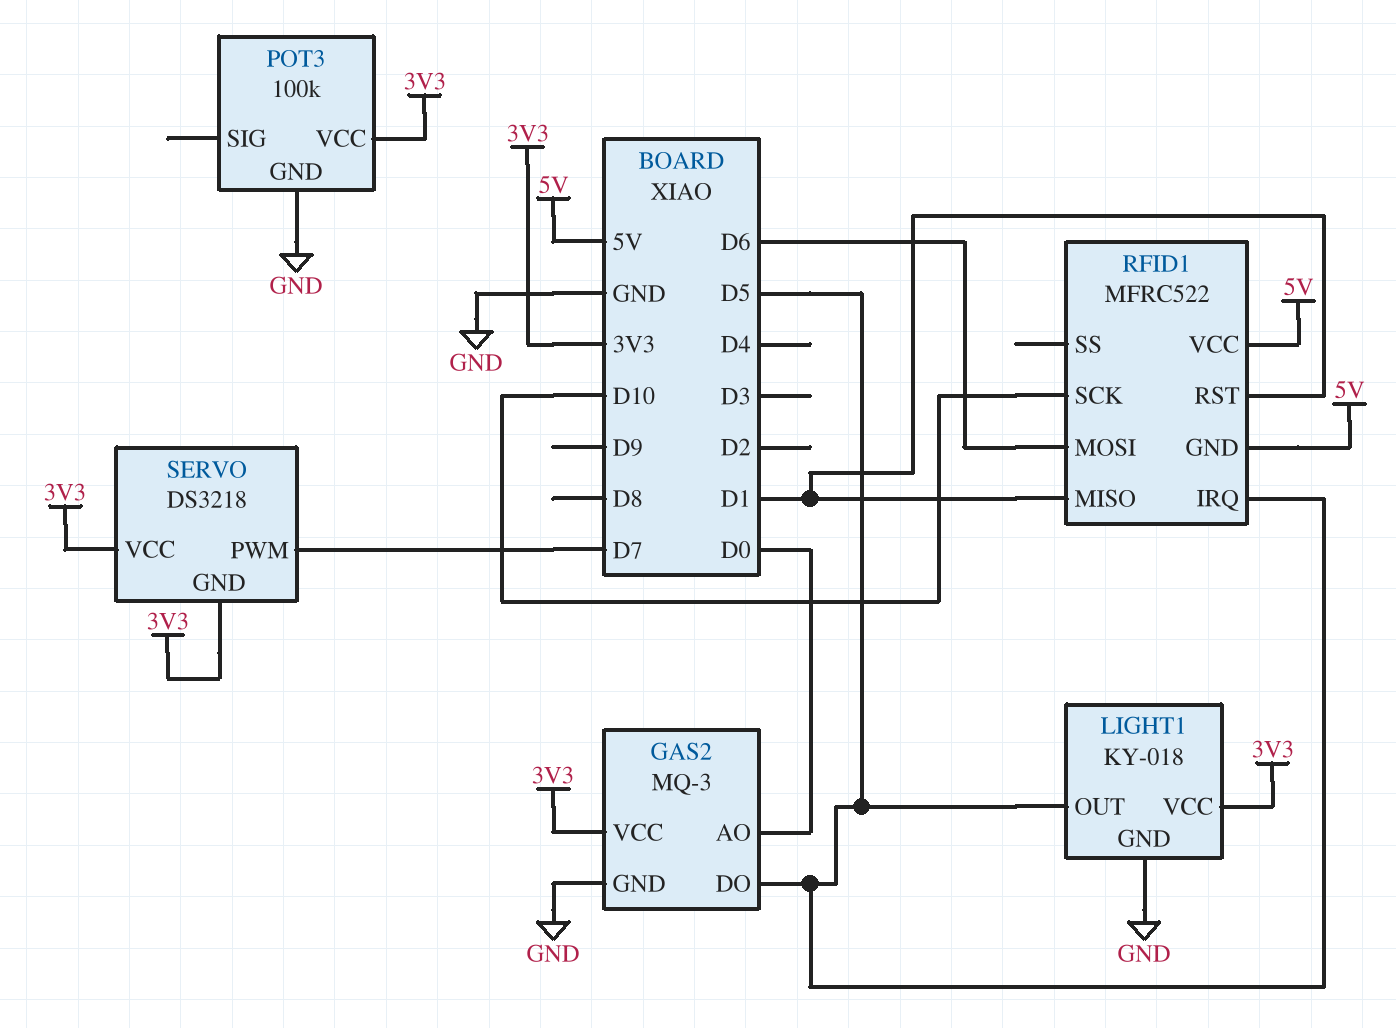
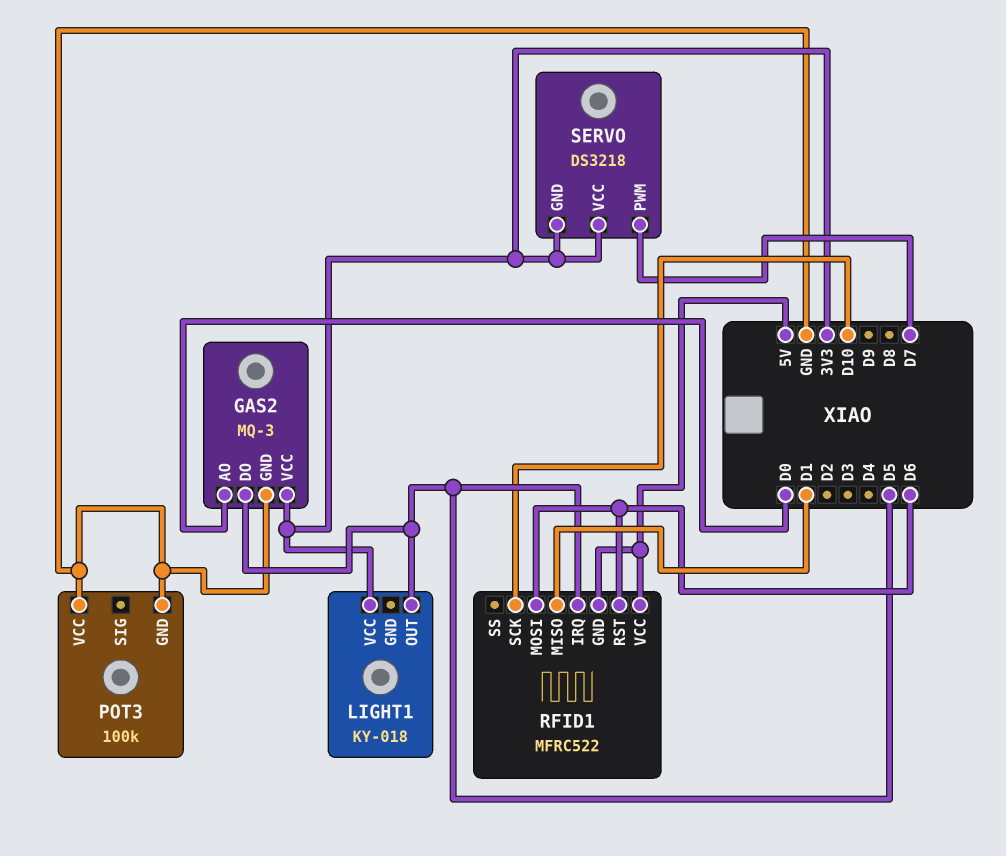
LIGHT1 pin GND: GND -> none
POT3 pin VCC: 3V3 -> GND
RFID1 pin RST: D1 -> D6

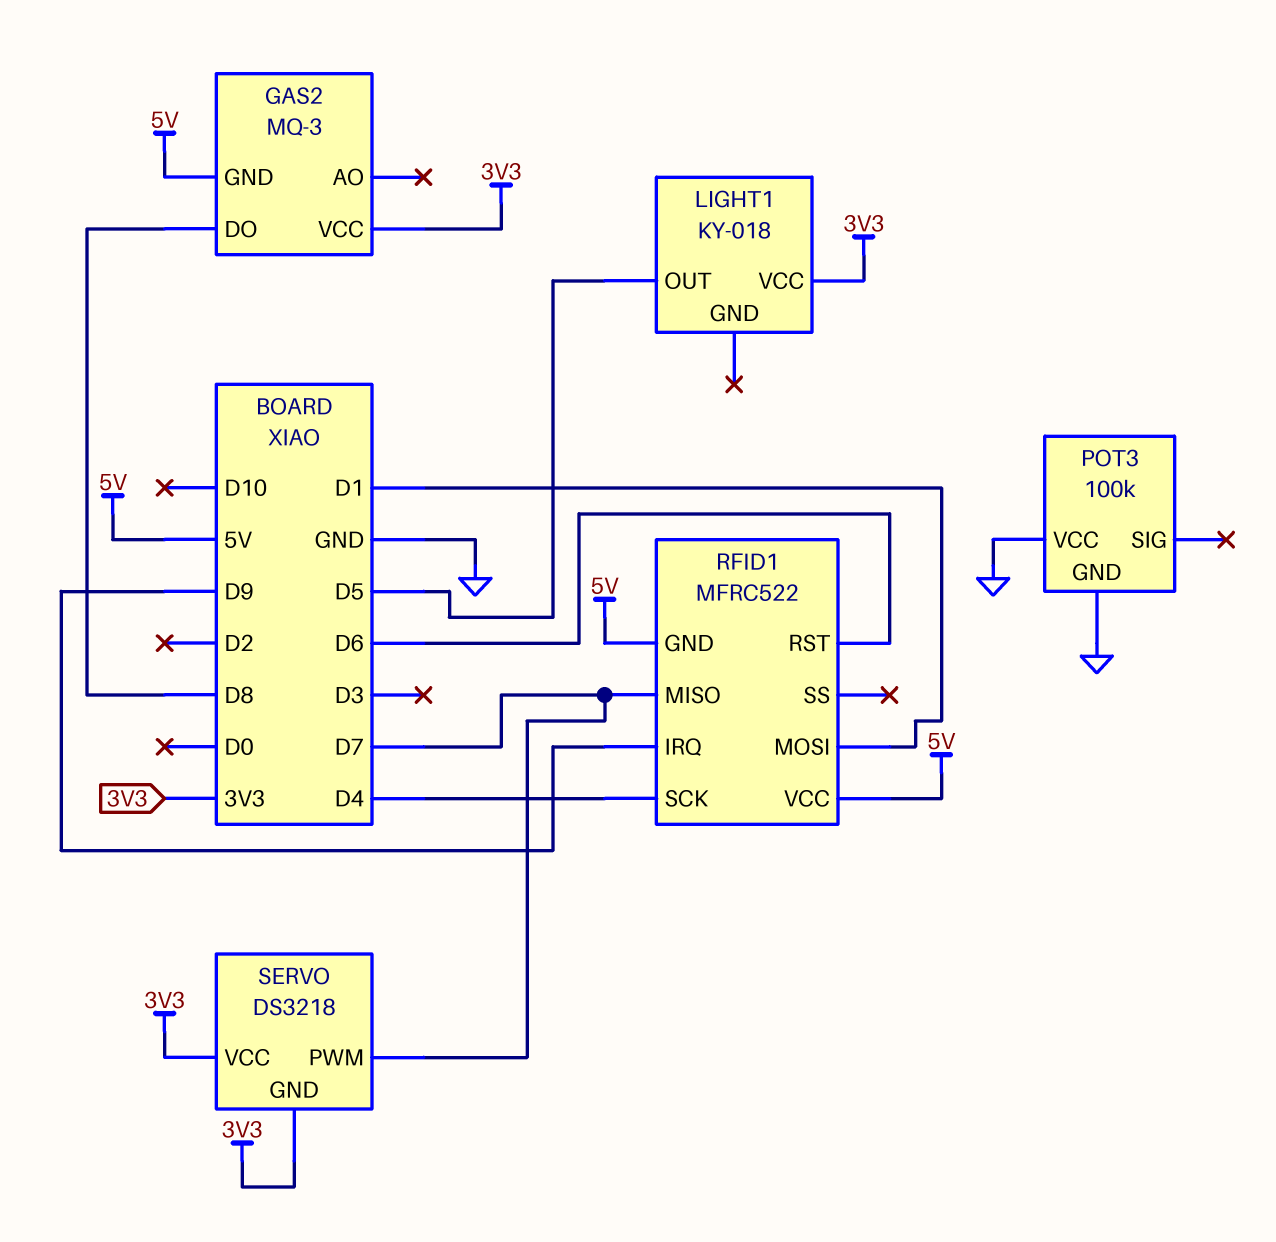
GAS2 pin AO: D0 -> none
GAS2 pin DO: D5 -> D8
GAS2 pin GND: GND -> 5V
RFID1 pin IRQ: D5 -> D9
RFID1 pin MISO: D1 -> D7
RFID1 pin MOSI: D6 -> D1
RFID1 pin SCK: D10 -> D4

